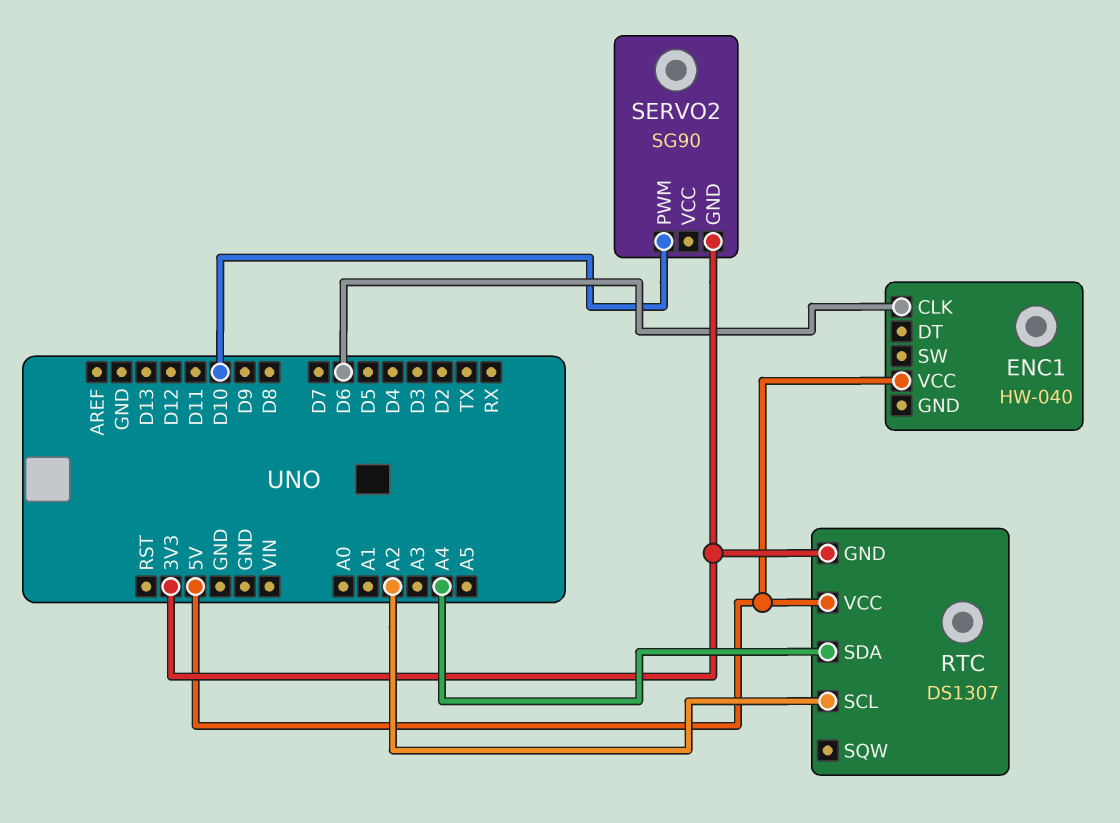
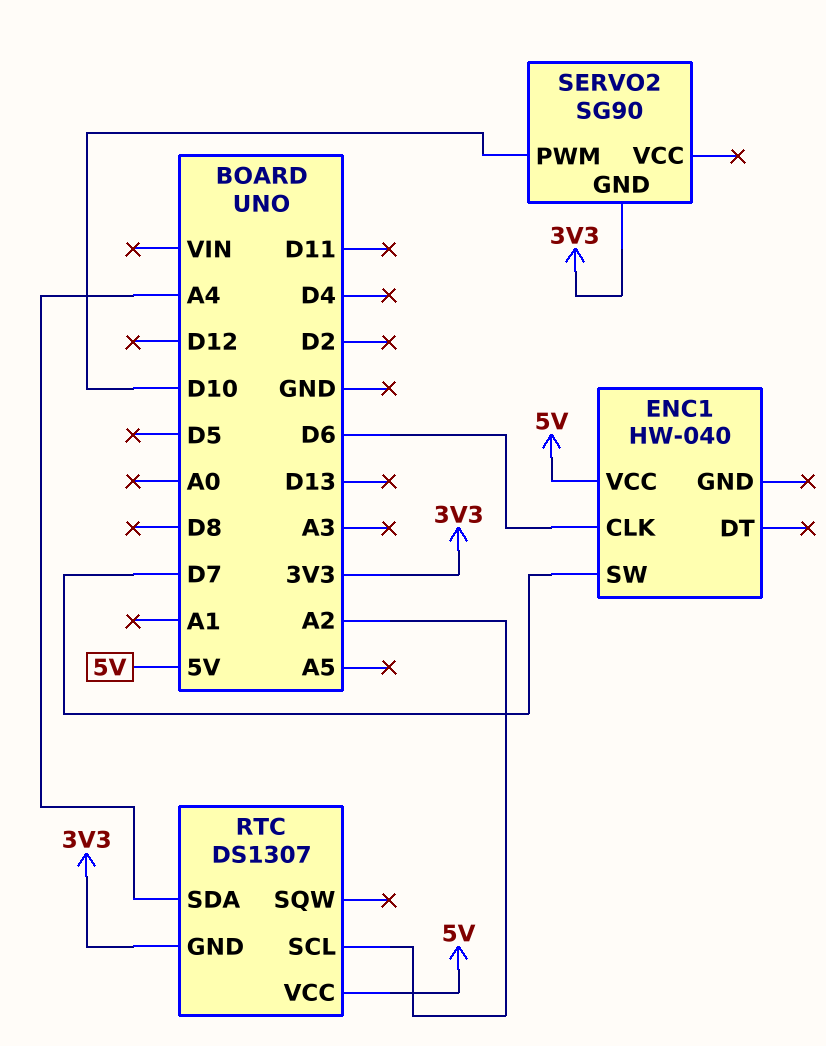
ENC1 pin SW: none -> D7

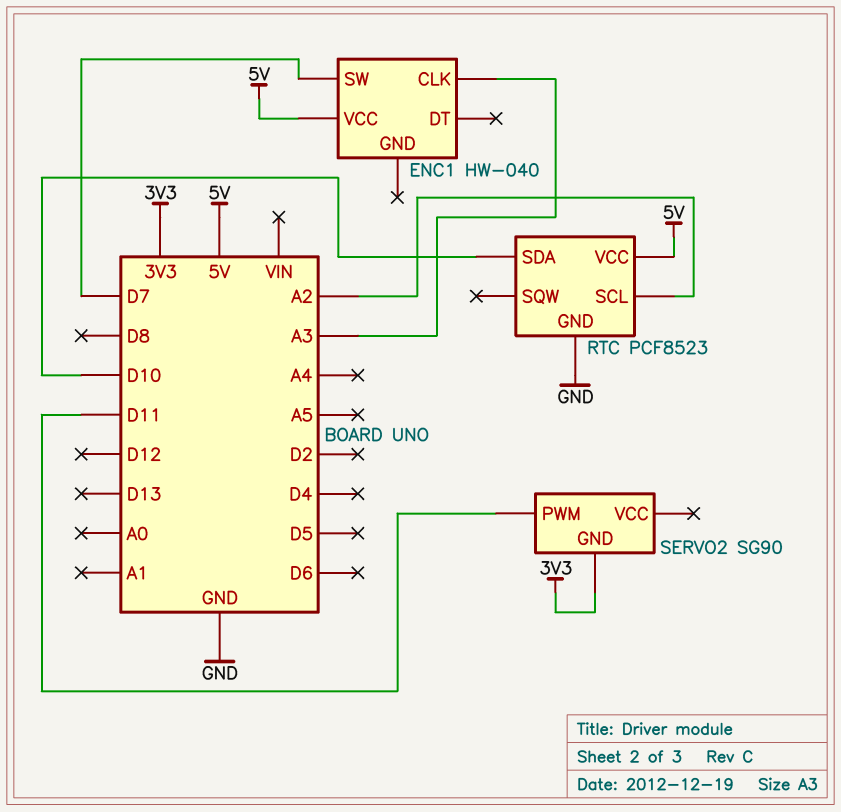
ENC1 pin CLK: D6 -> A3
RTC: DS1307 -> PCF8523
RTC pin GND: 3V3 -> GND
RTC pin SDA: A4 -> D10
SERVO2 pin PWM: D10 -> D11

